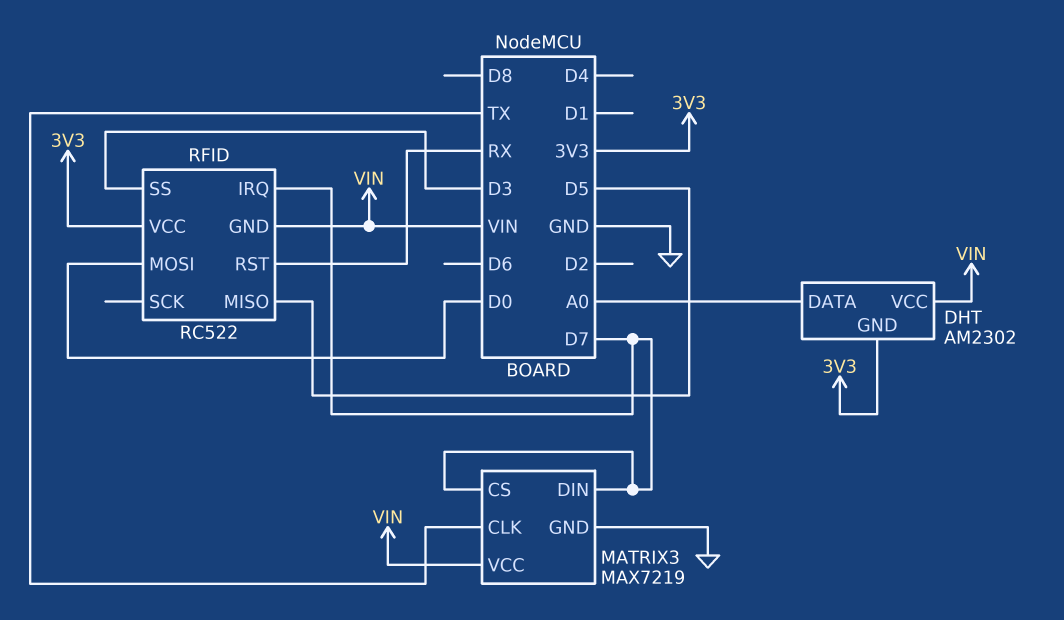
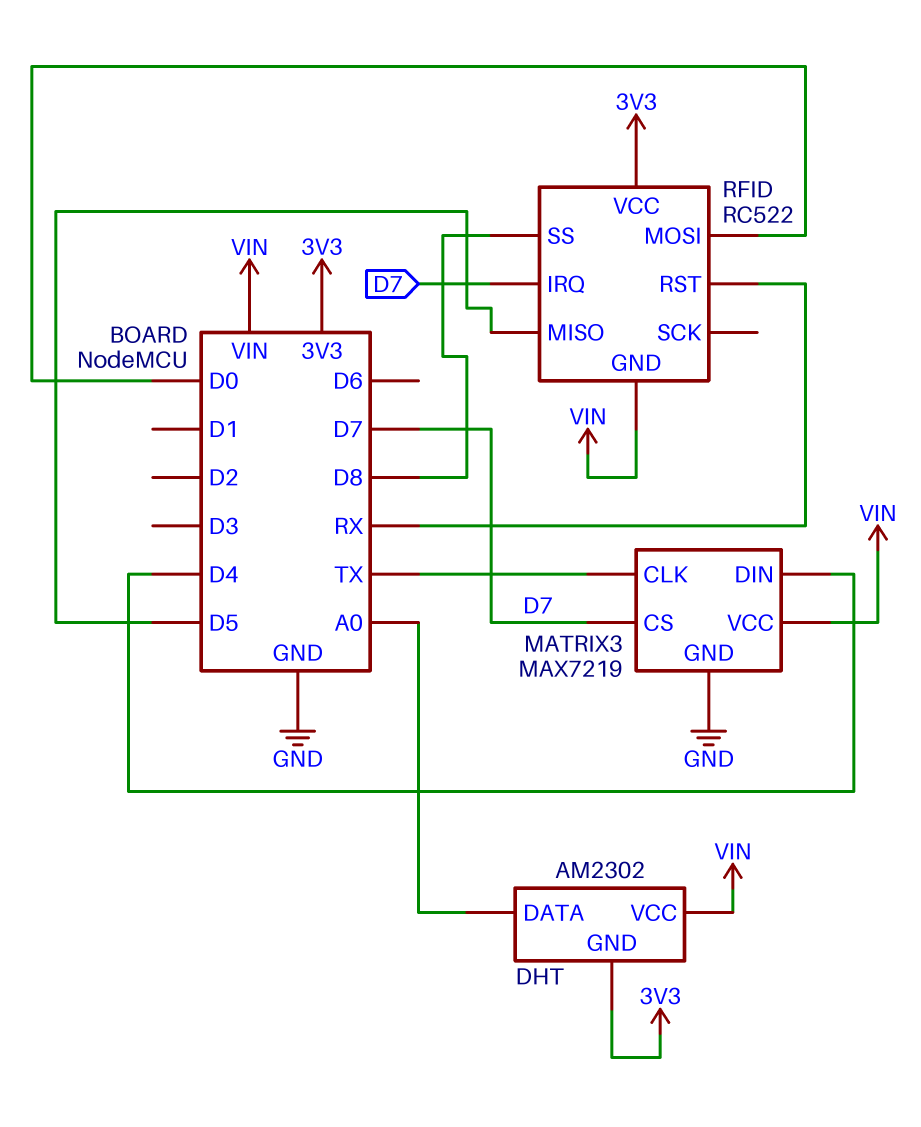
MATRIX3 pin DIN: D7 -> D4
RFID pin SS: D3 -> D8

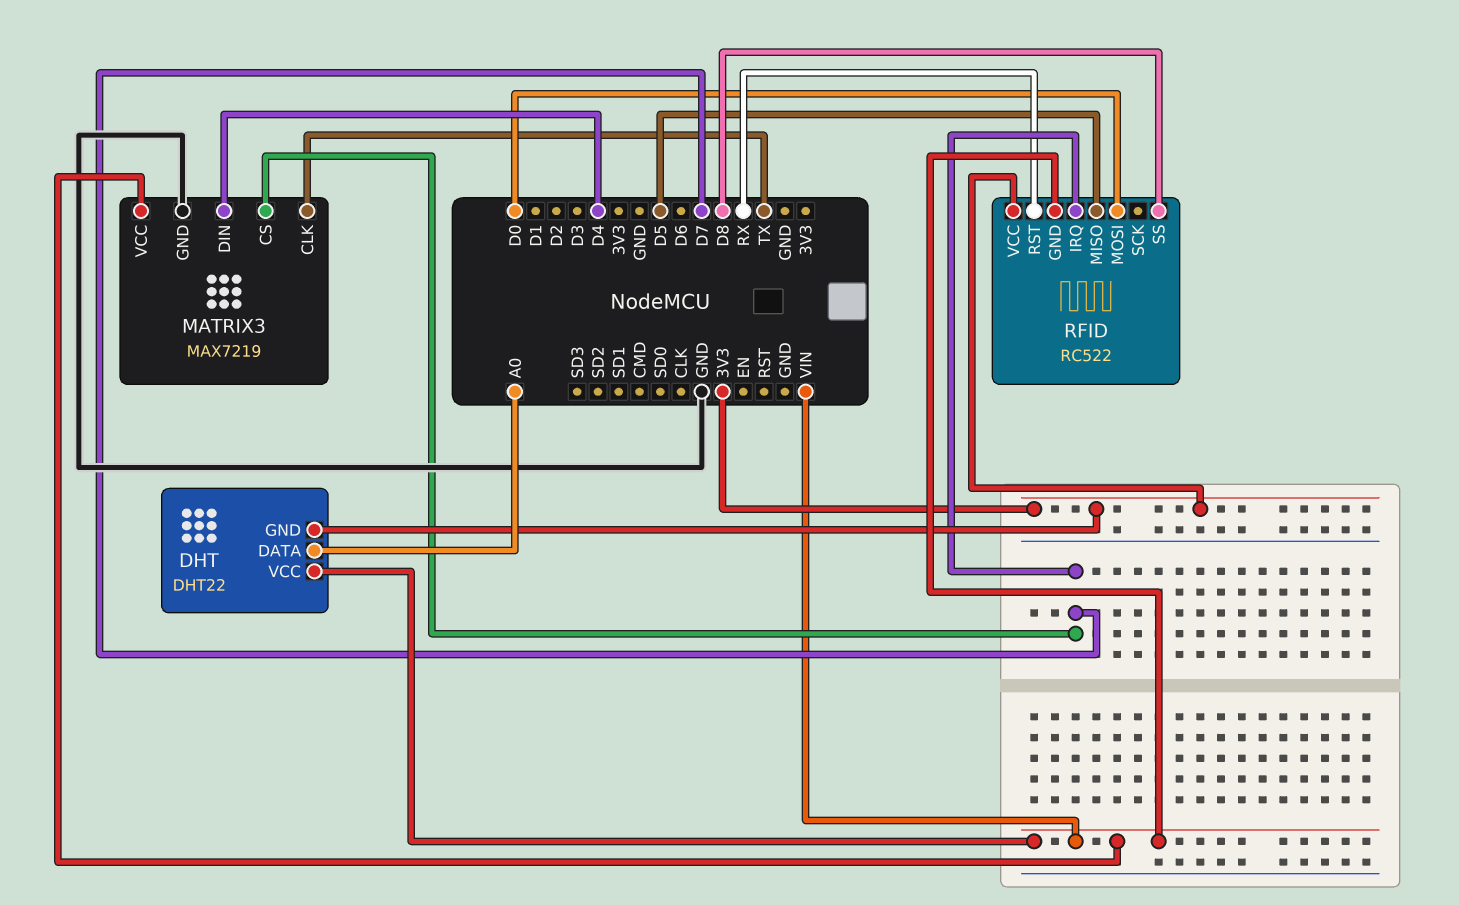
DHT: AM2302 -> DHT22

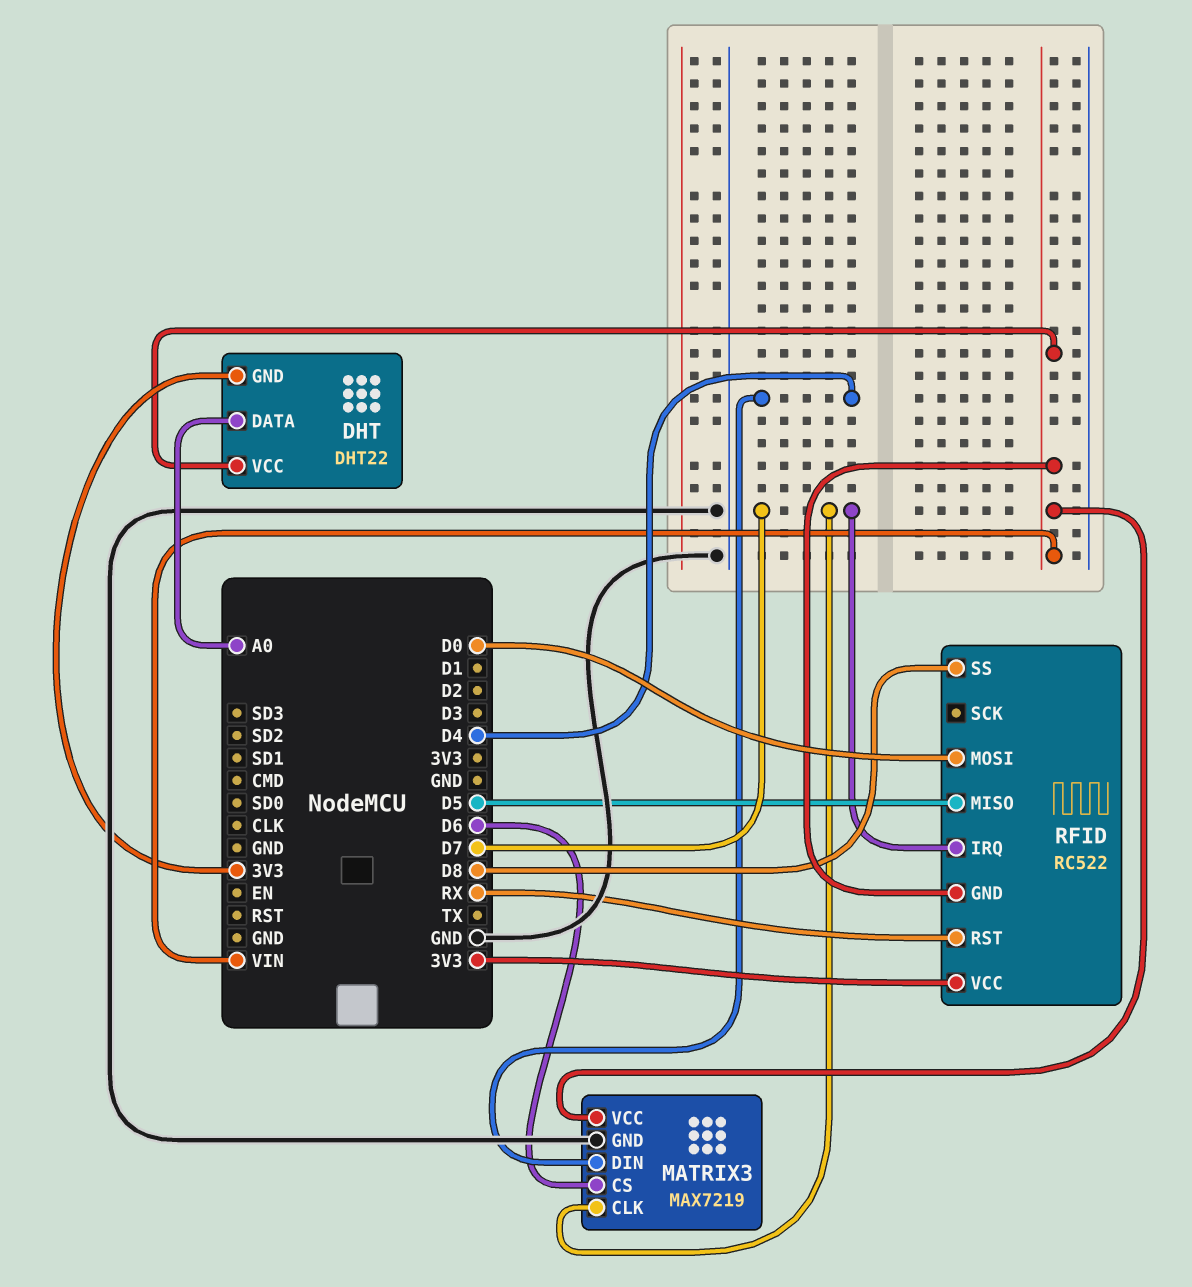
MATRIX3 pin CLK: TX -> D7
MATRIX3 pin CS: D7 -> D6

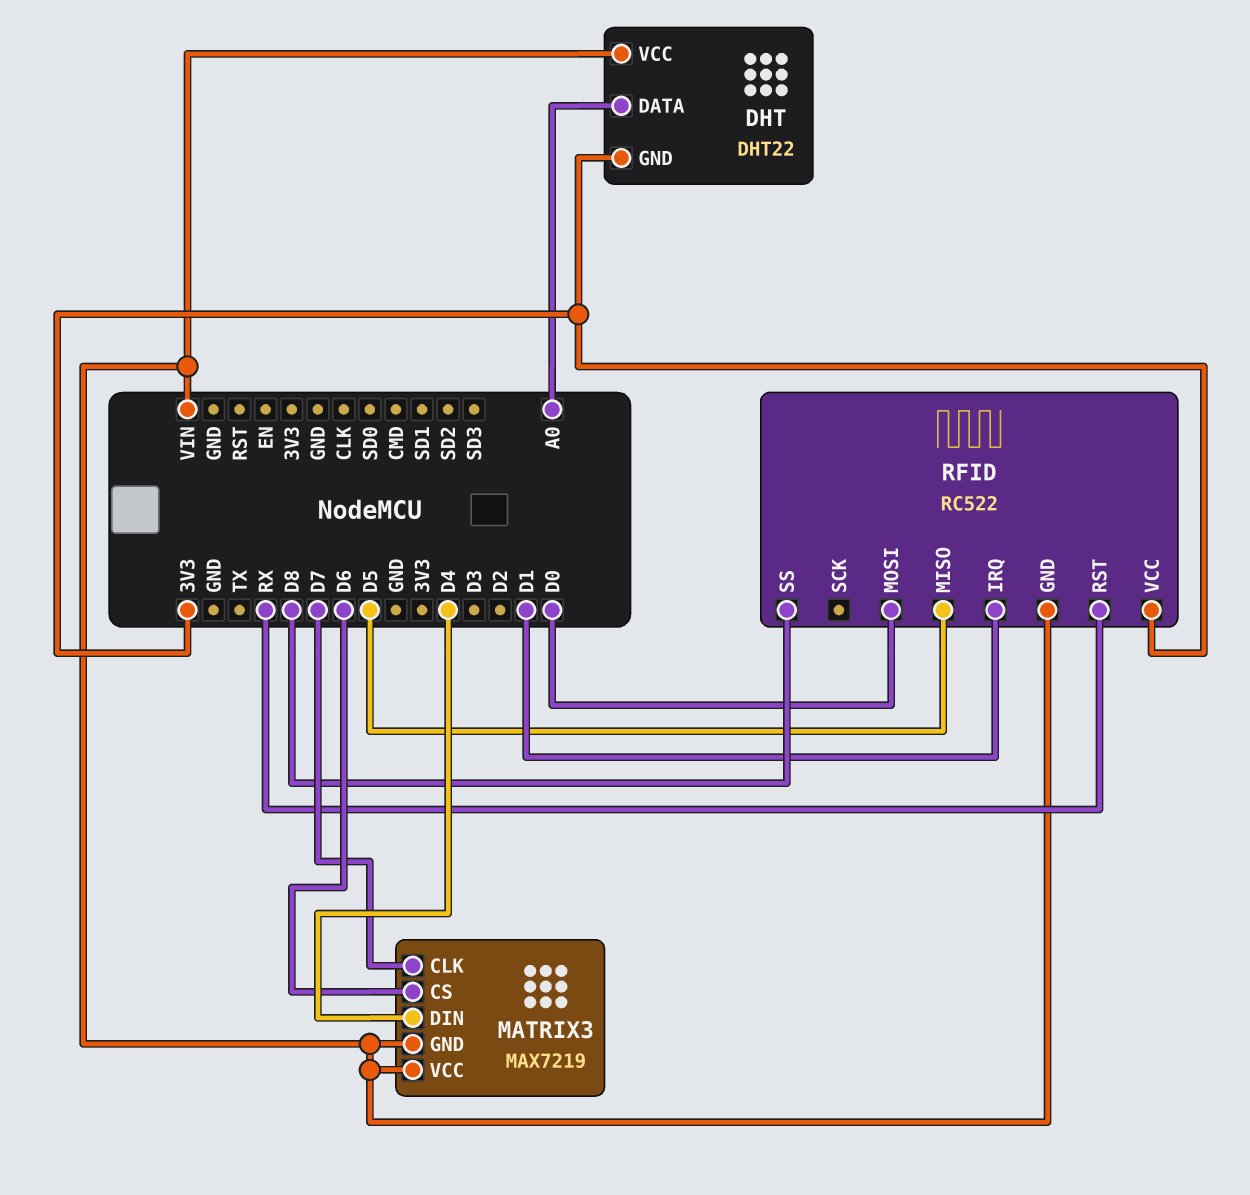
MATRIX3 pin GND: GND -> VIN
RFID pin IRQ: D7 -> D1

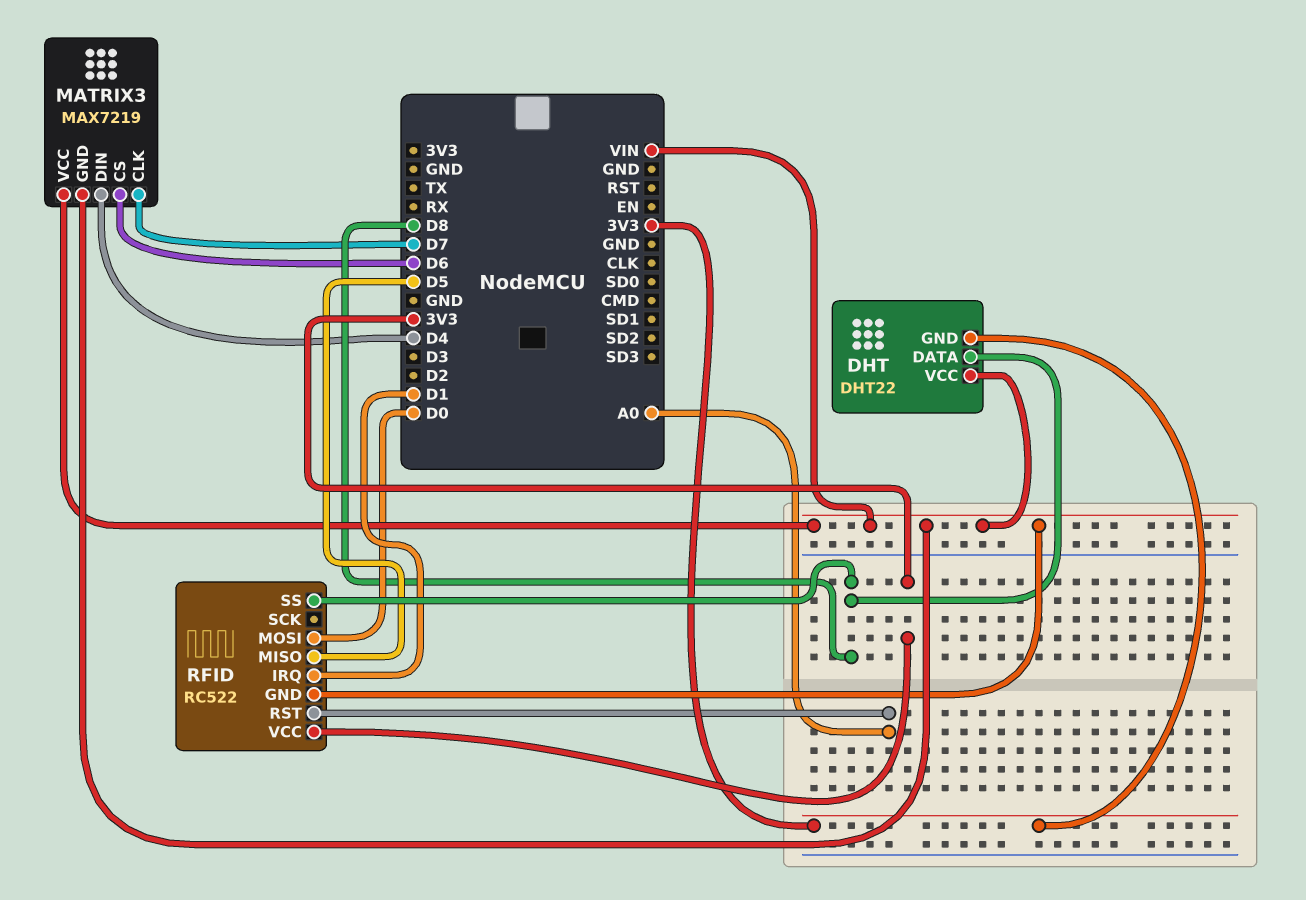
DHT pin DATA: A0 -> D8
RFID pin RST: RX -> A0

